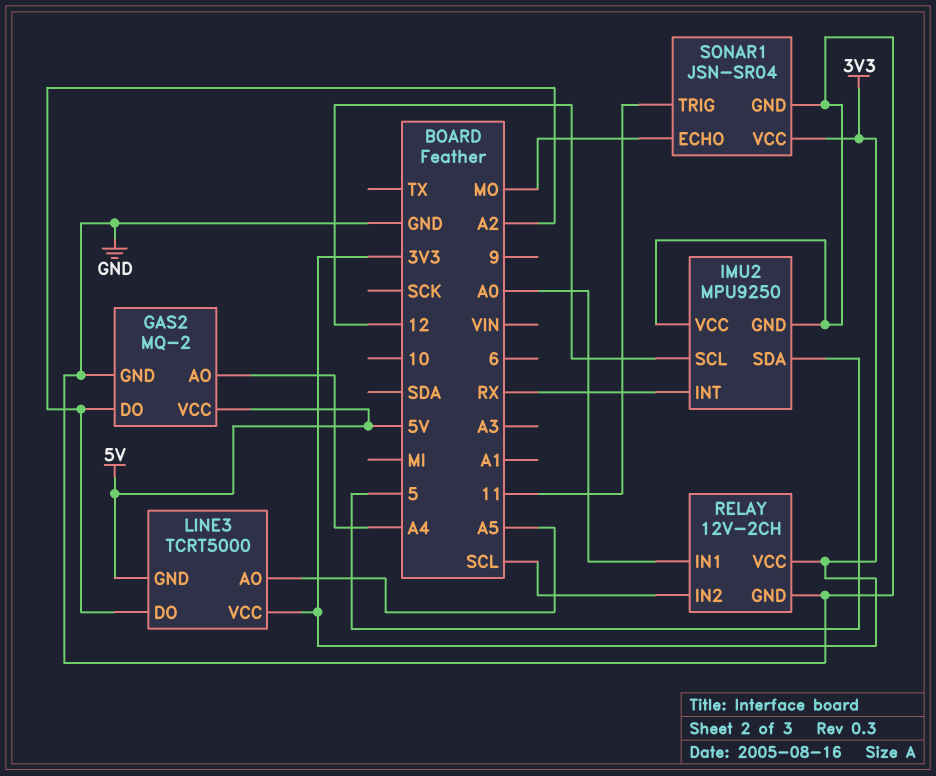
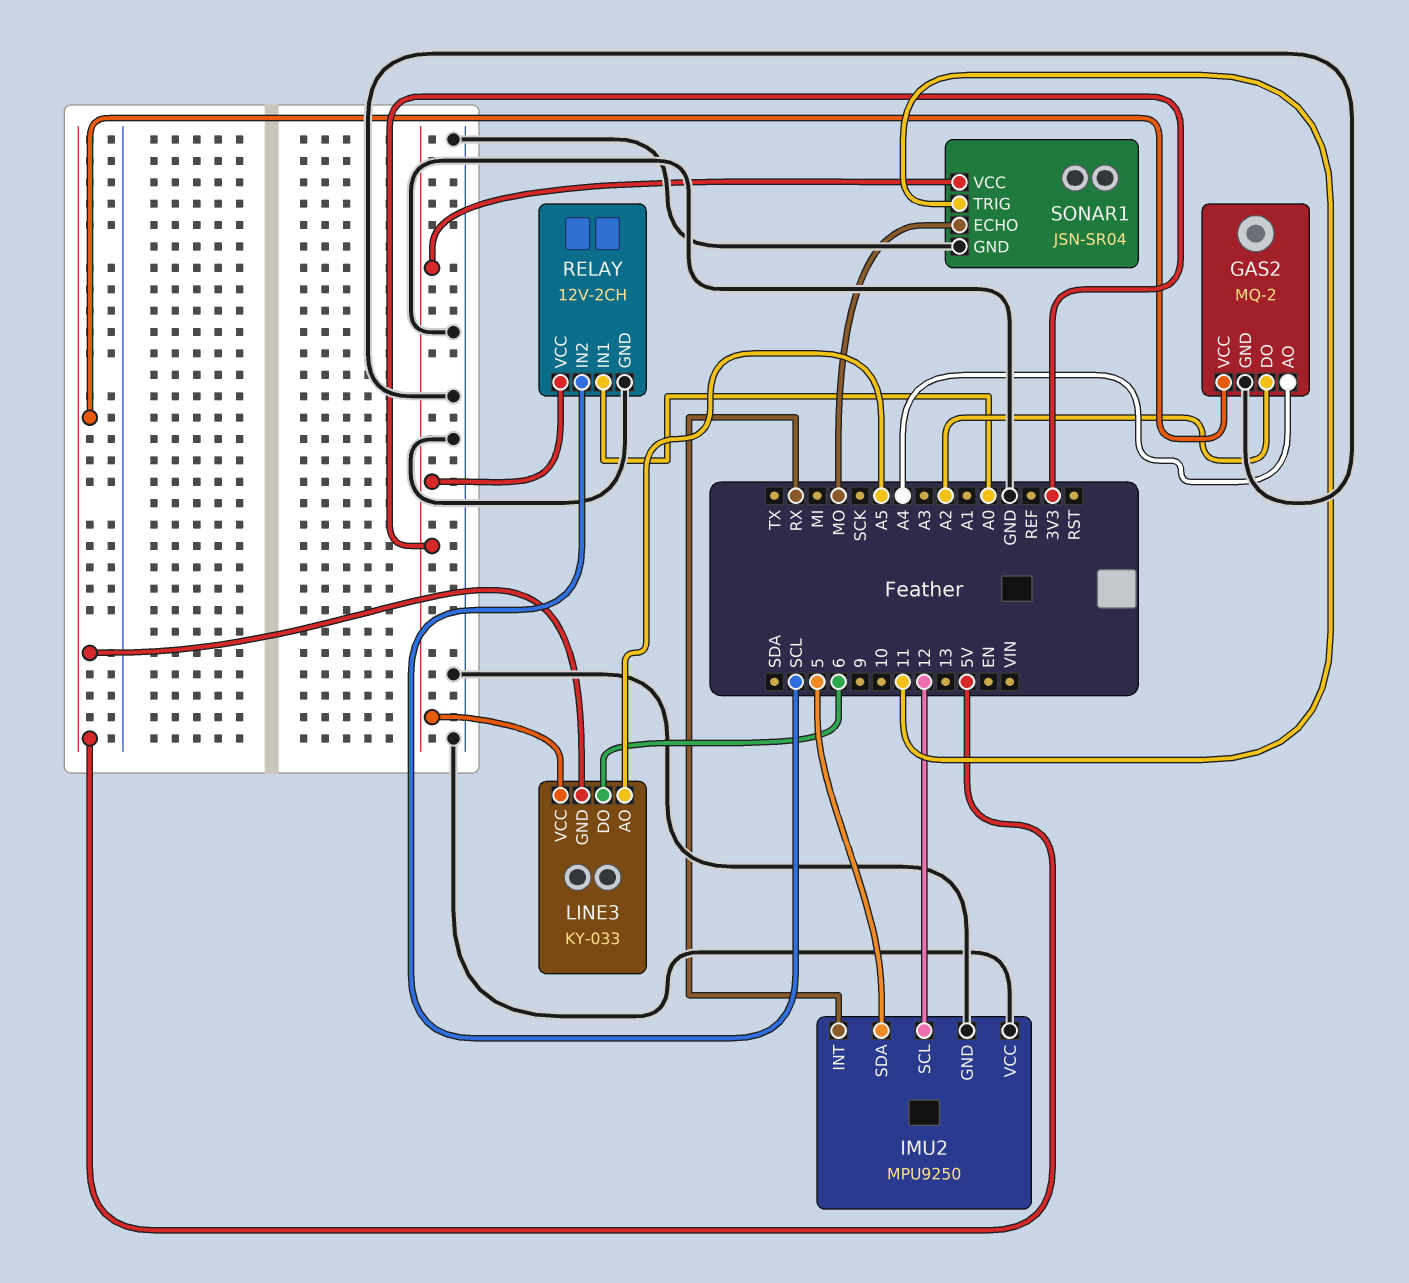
LINE3: TCRT5000 -> KY-033
LINE3 pin DO: A2 -> 6

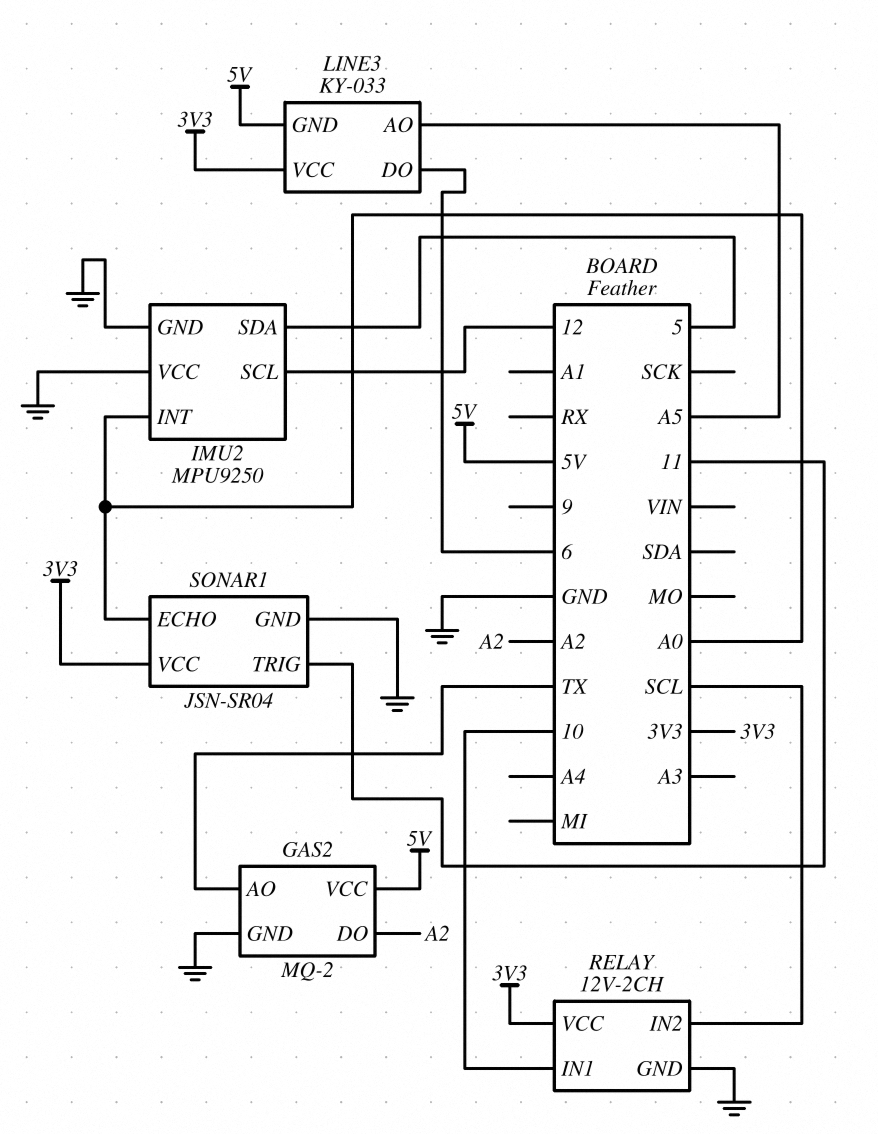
GAS2 pin AO: A4 -> TX
IMU2 pin INT: RX -> A0
RELAY pin IN1: A0 -> 10
SONAR1 pin ECHO: MO -> A0

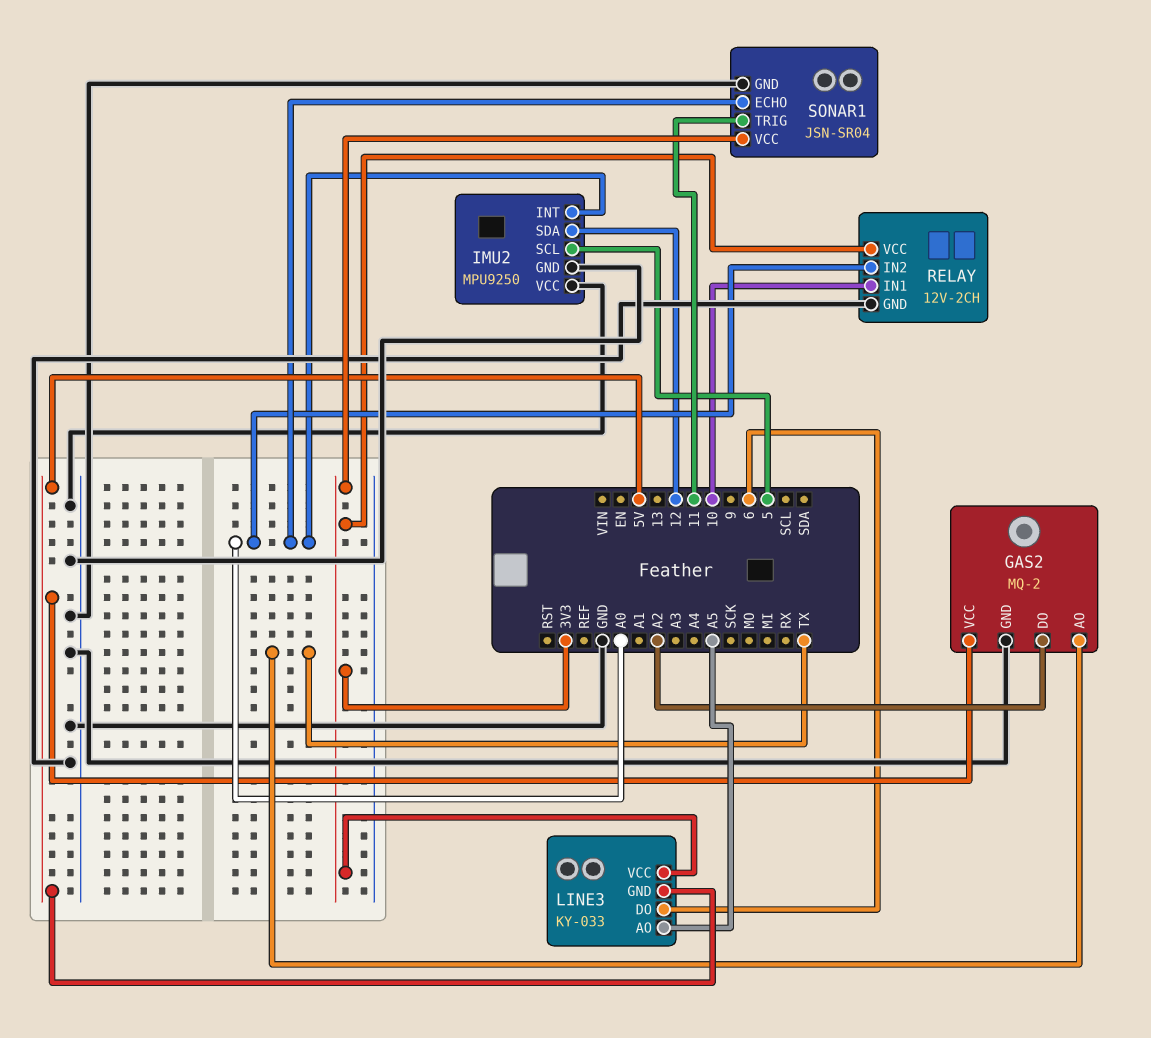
IMU2 pin SCL: 12 -> 5
IMU2 pin SDA: 5 -> 12
RELAY pin IN2: SCL -> A0

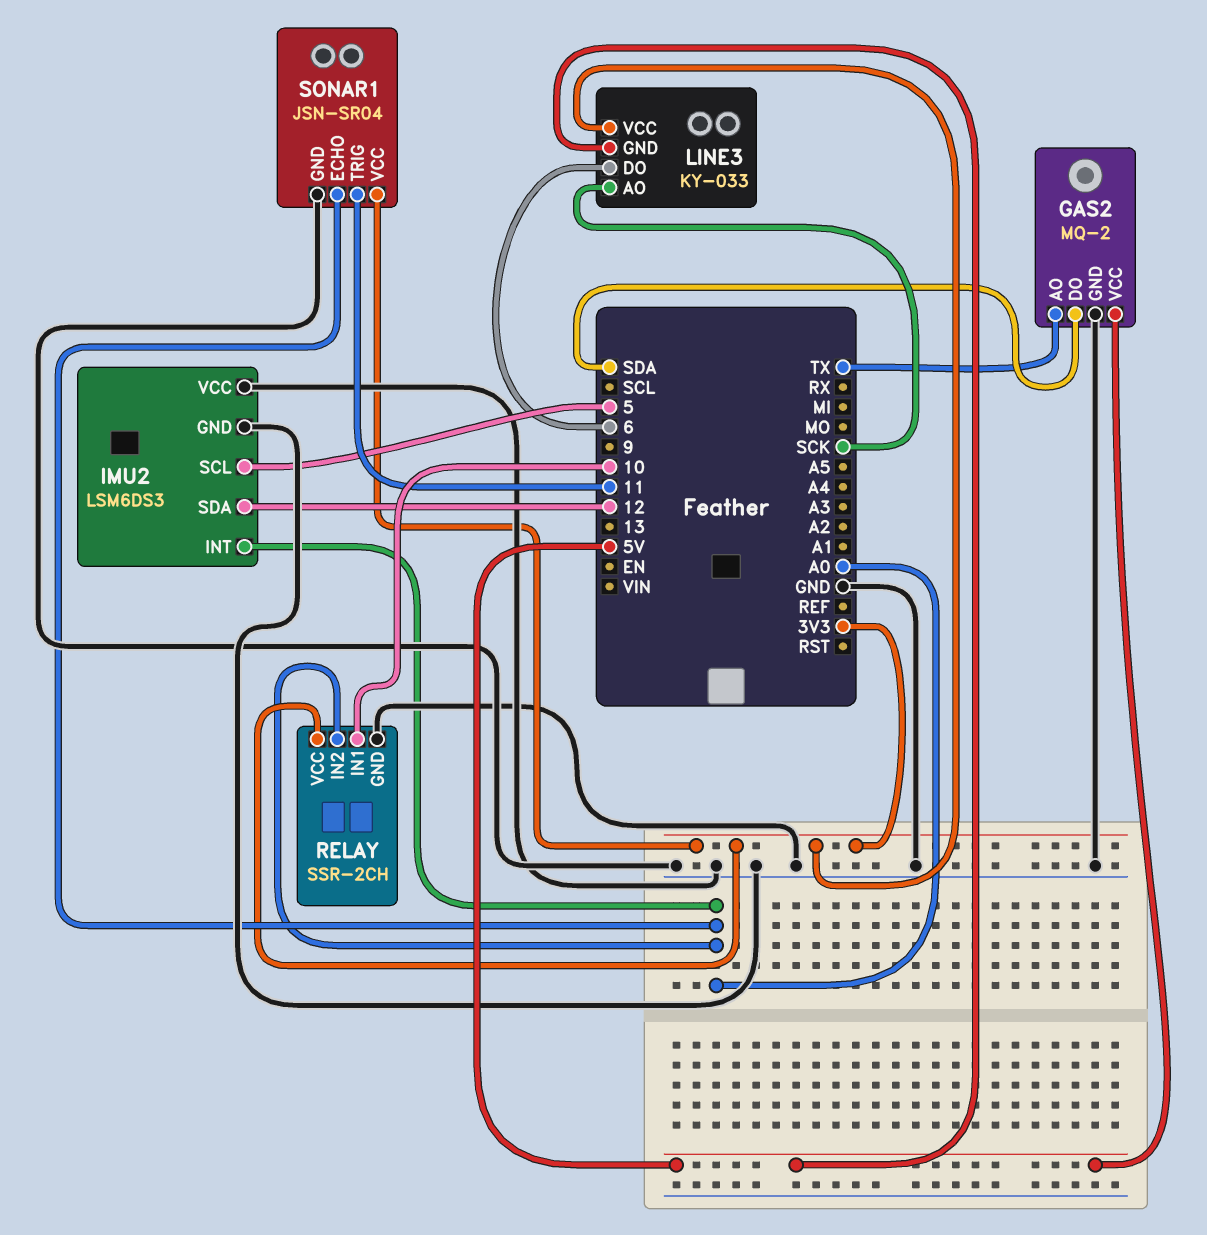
GAS2 pin DO: A2 -> SDA
IMU2: MPU9250 -> LSM6DS3
LINE3 pin AO: A5 -> SCK
RELAY: 12V-2CH -> SSR-2CH

